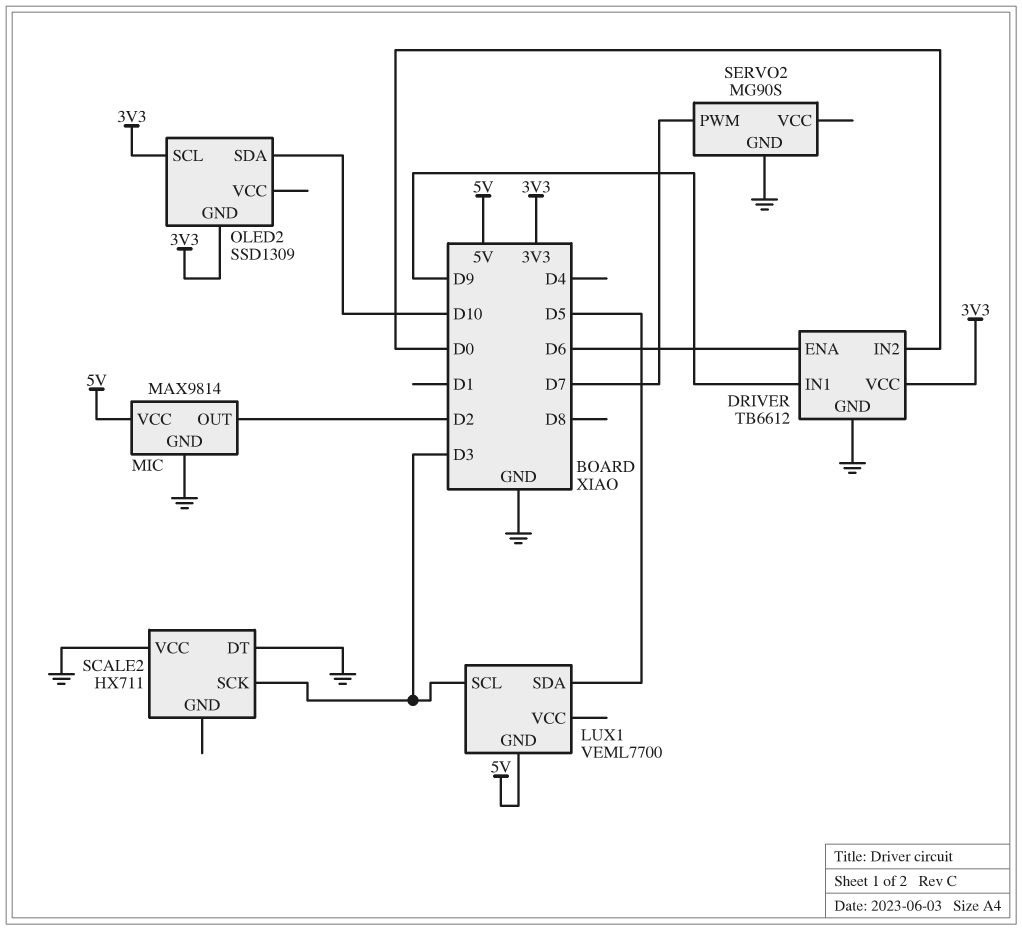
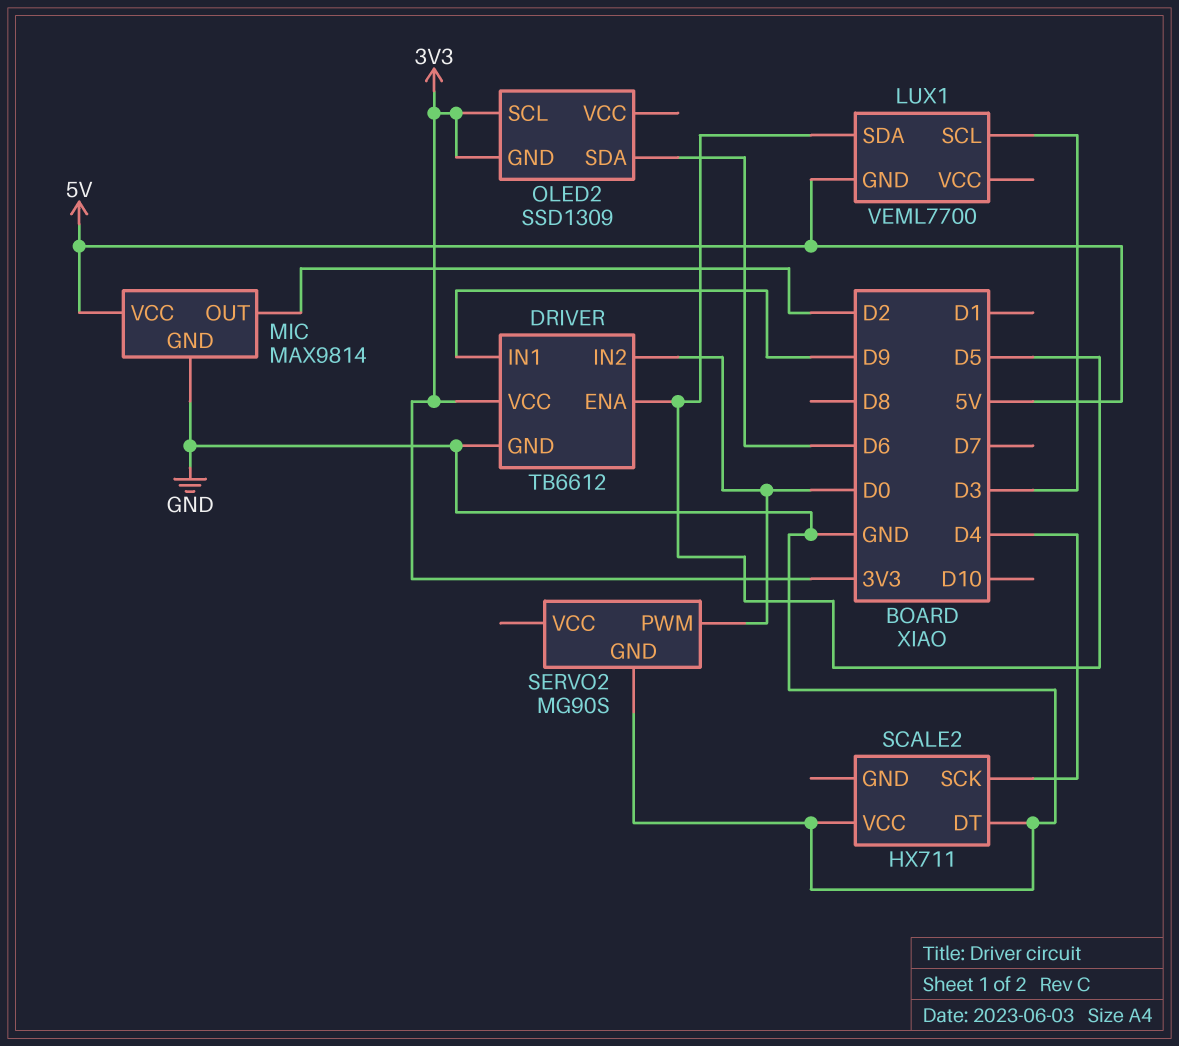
DRIVER pin ENA: D6 -> D5
OLED2 pin SDA: D10 -> D6
SCALE2 pin SCK: D3 -> D4
SERVO2 pin PWM: D7 -> D0

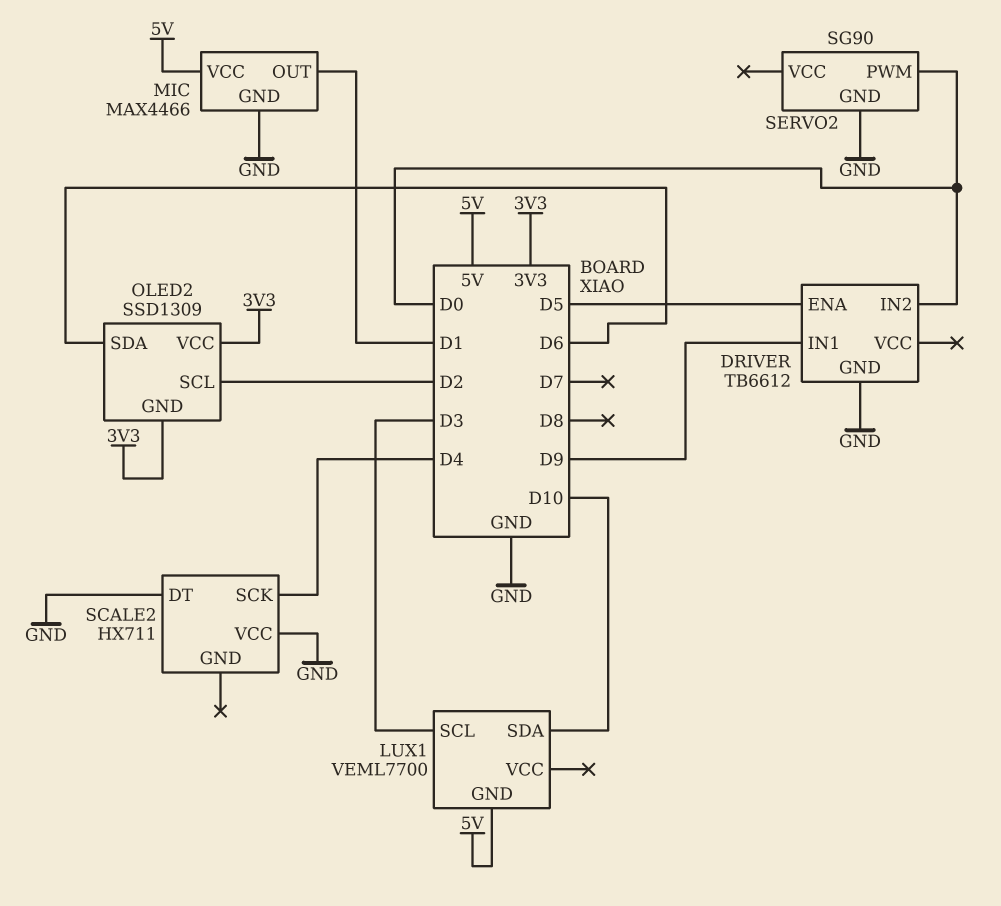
DRIVER pin VCC: 3V3 -> none
LUX1 pin SDA: D5 -> D10
MIC: MAX9814 -> MAX4466
MIC pin OUT: D2 -> D1
OLED2 pin SCL: 3V3 -> D2
OLED2 pin VCC: none -> 3V3
SERVO2: MG90S -> SG90

